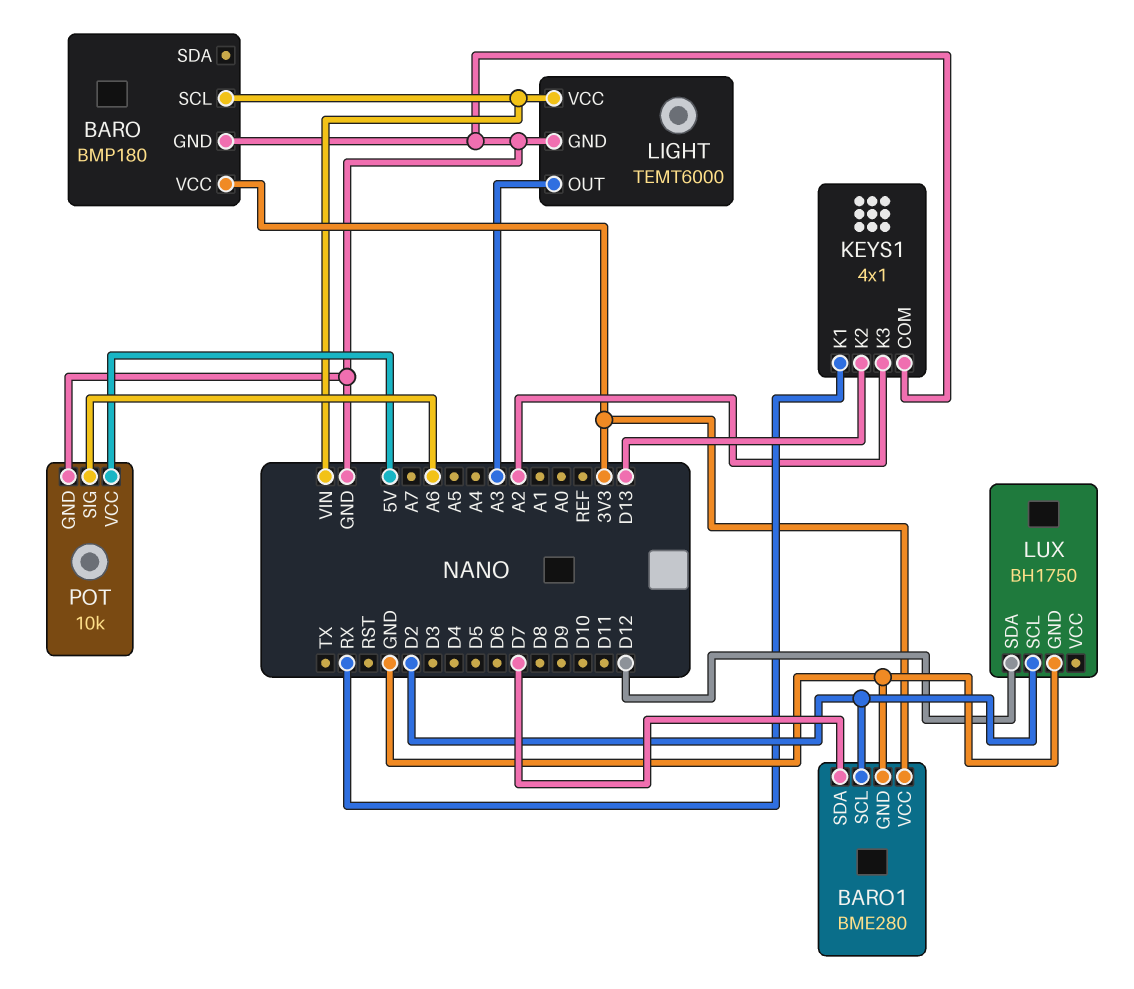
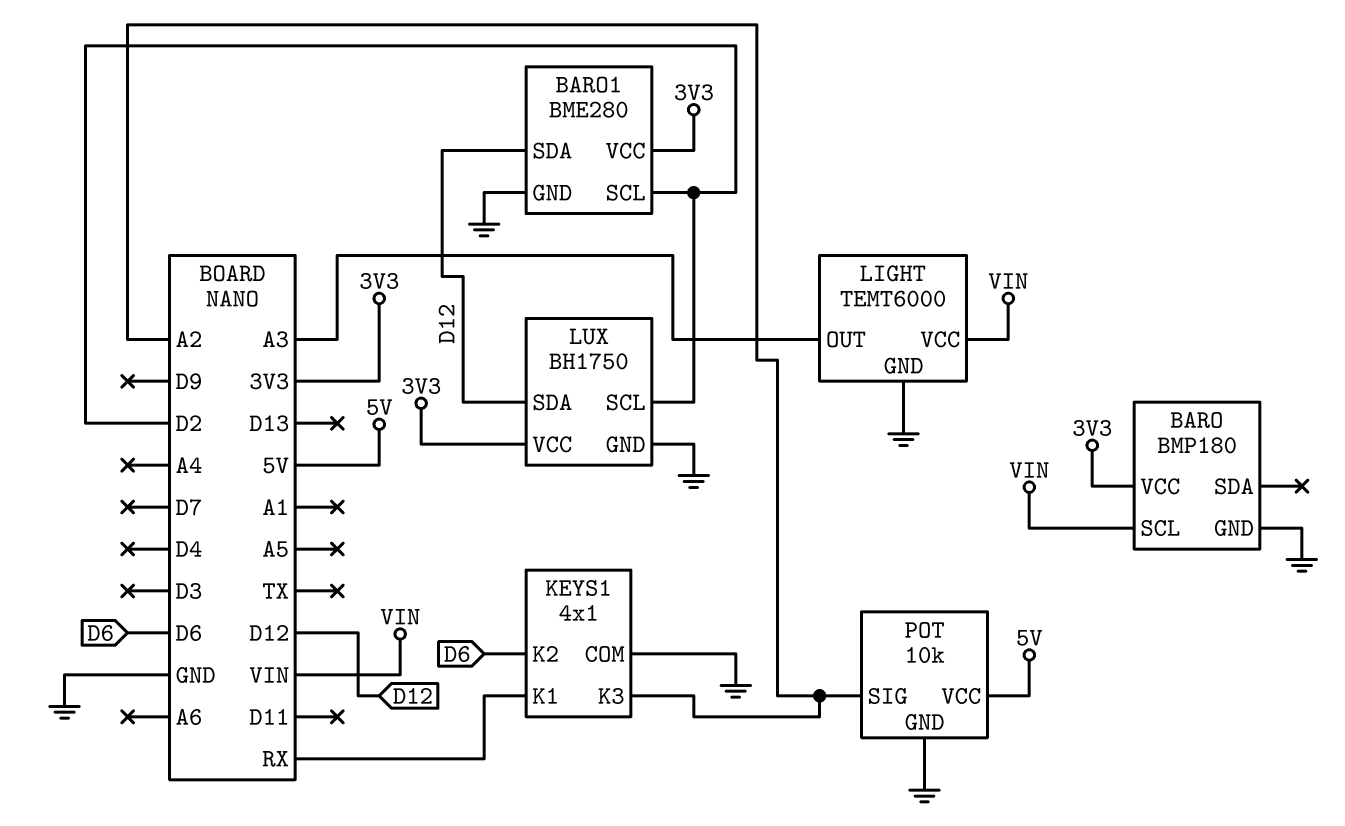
BARO1 pin SDA: D7 -> D12
KEYS1 pin K2: D13 -> D6
LUX pin VCC: none -> 3V3
POT pin SIG: A6 -> A2

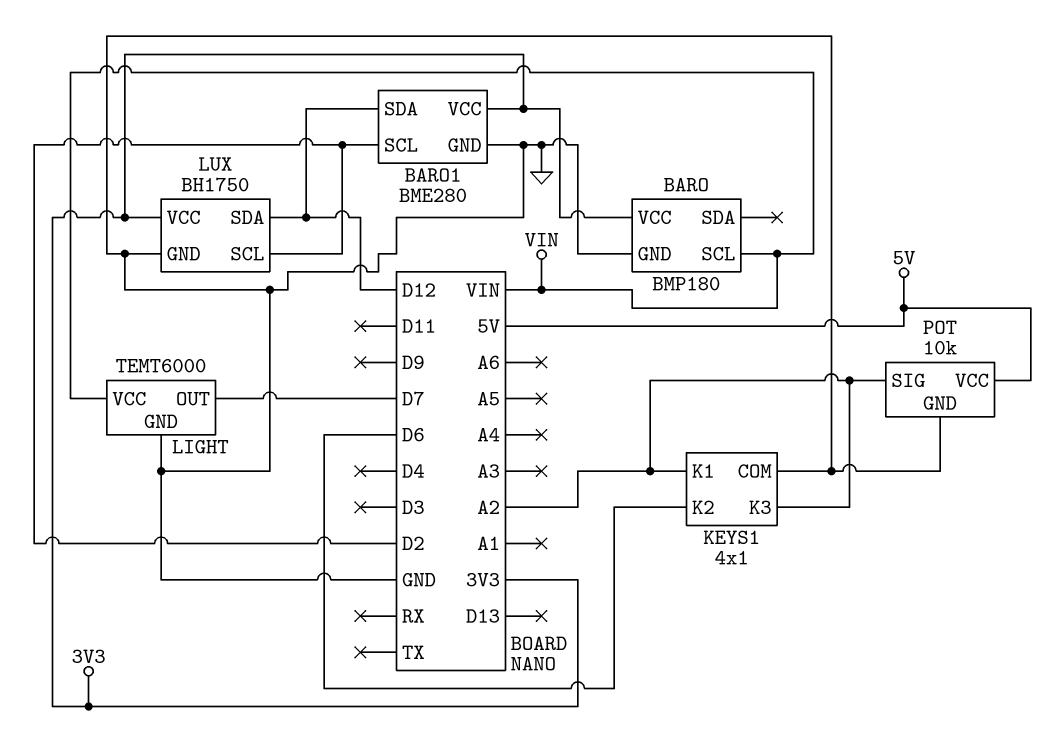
KEYS1 pin K1: RX -> A2
LIGHT pin OUT: A3 -> D7

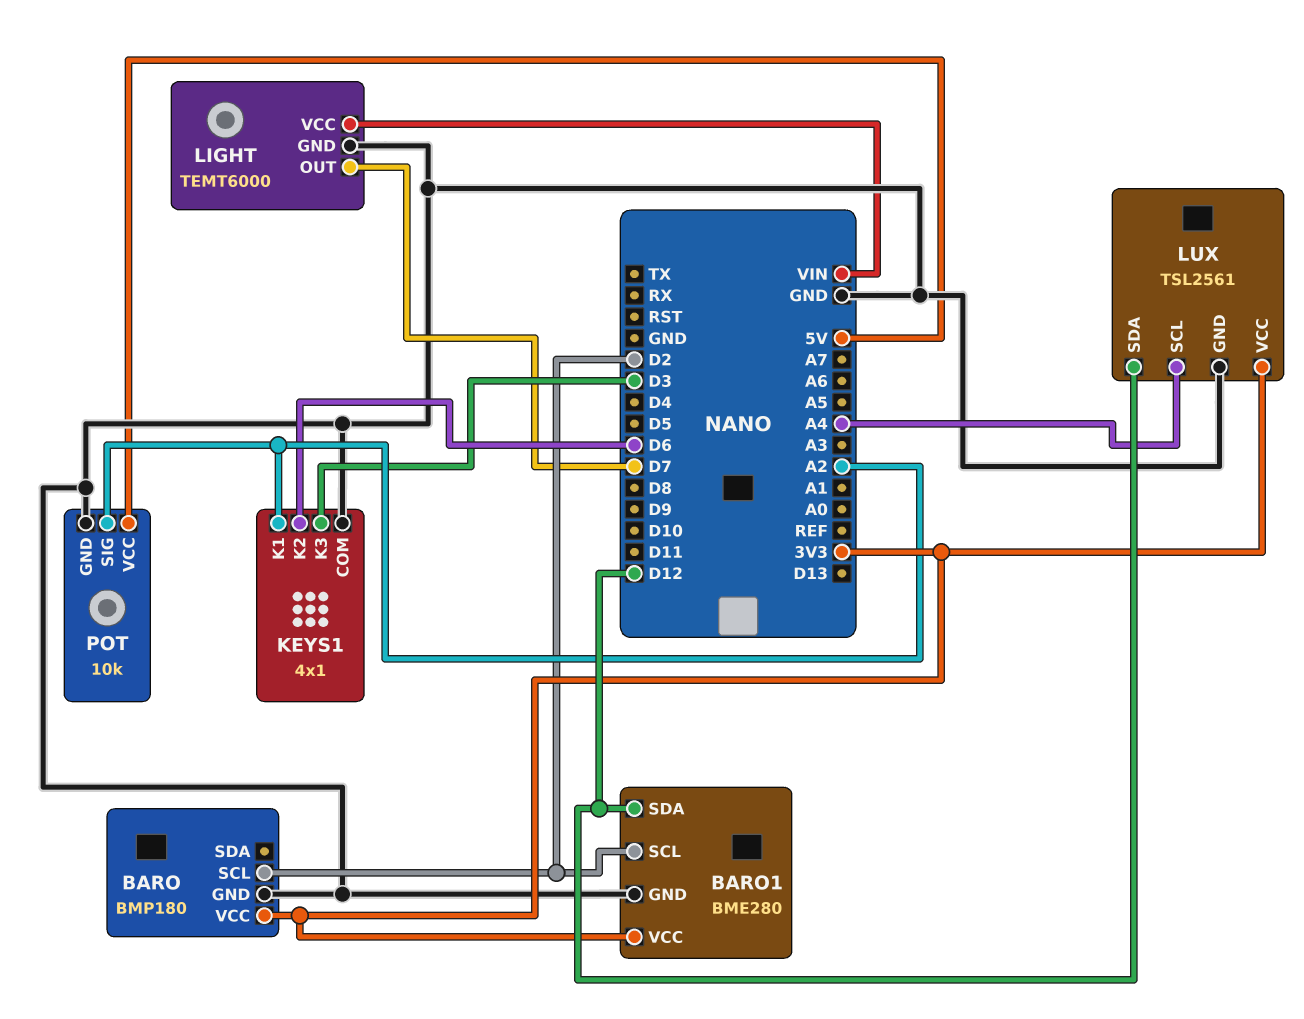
BARO pin SCL: VIN -> D2
KEYS1 pin K3: A2 -> D3
LUX: BH1750 -> TSL2561
LUX pin SCL: D2 -> A4

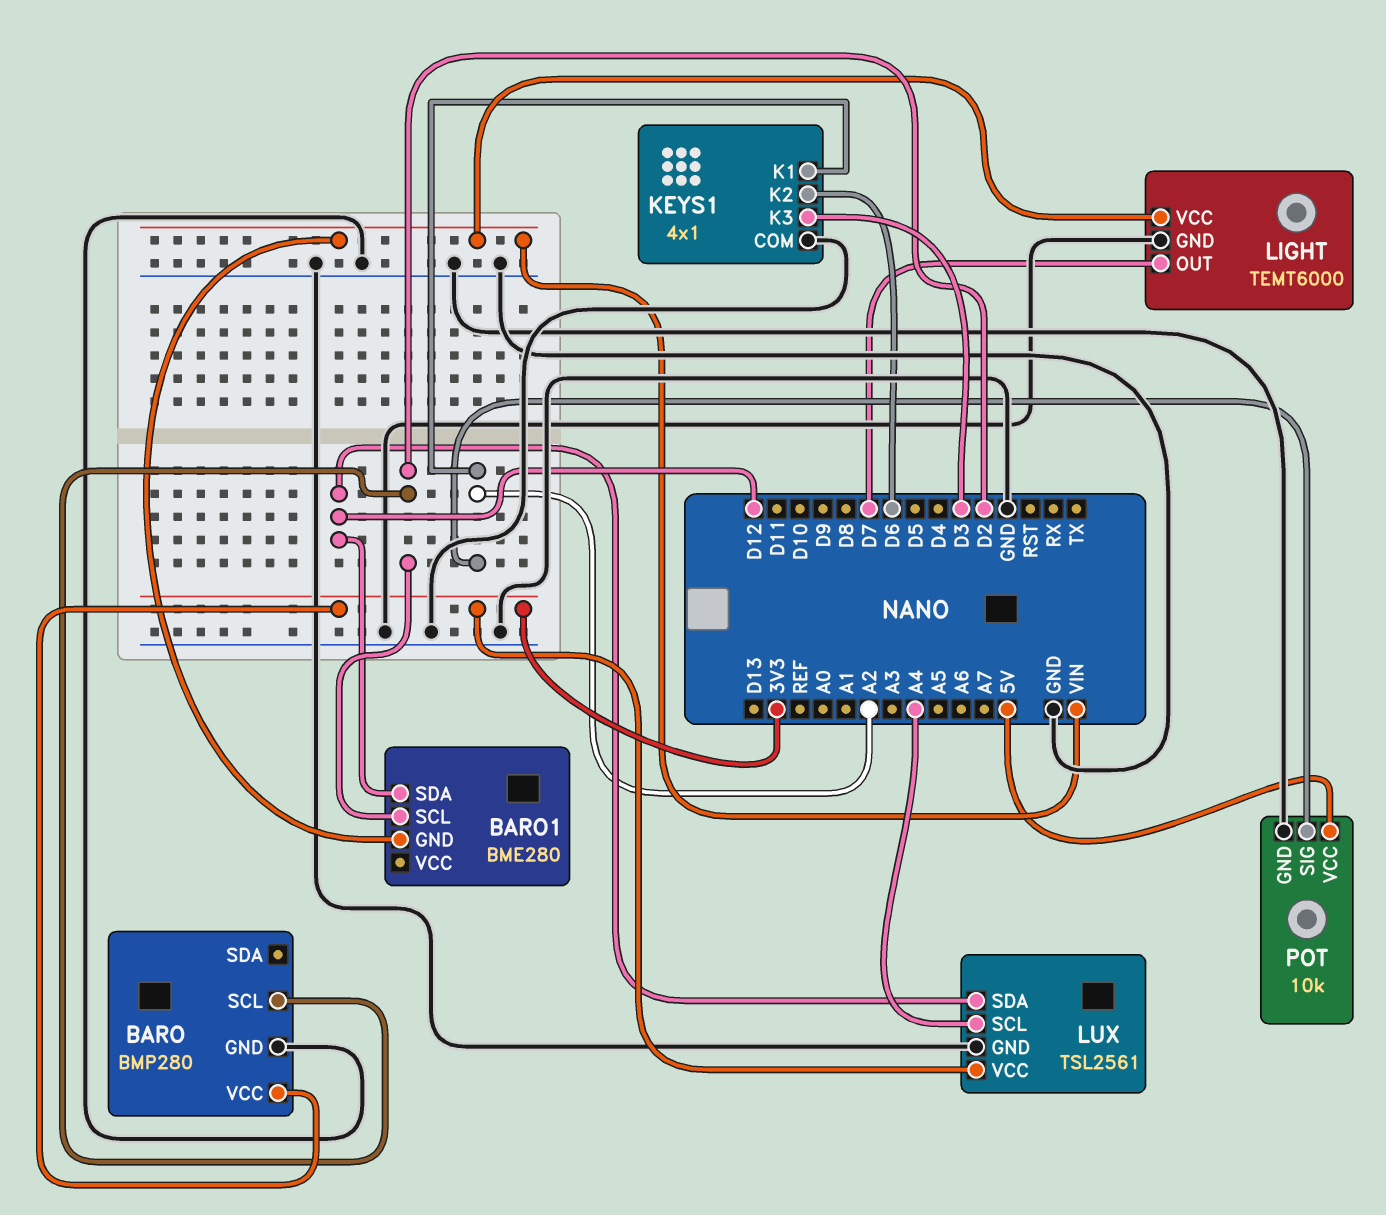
BARO: BMP180 -> BMP280
BARO1 pin GND: GND -> VIN
BARO1 pin VCC: 3V3 -> none

